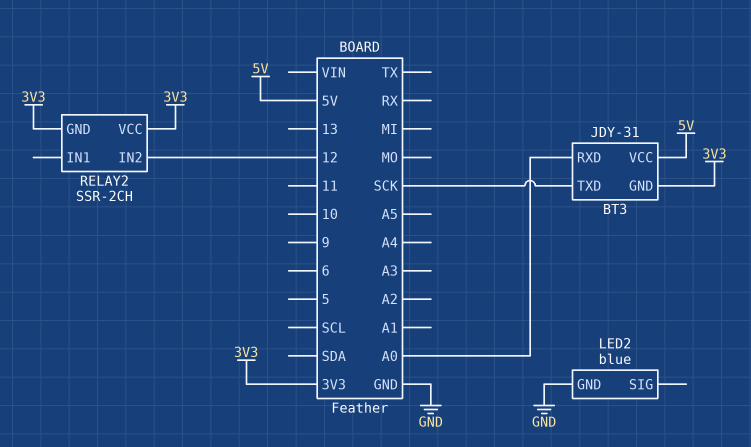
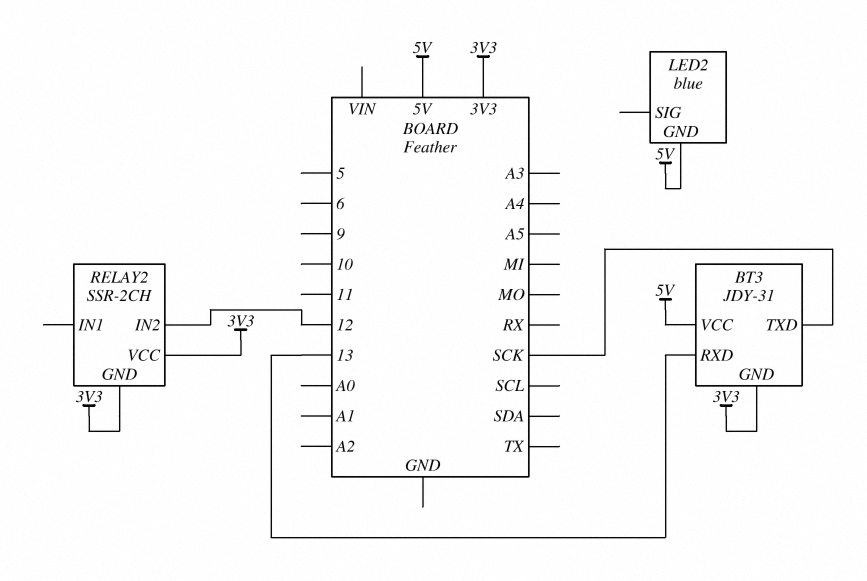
BT3 pin RXD: A0 -> 13
LED2 pin GND: GND -> 5V

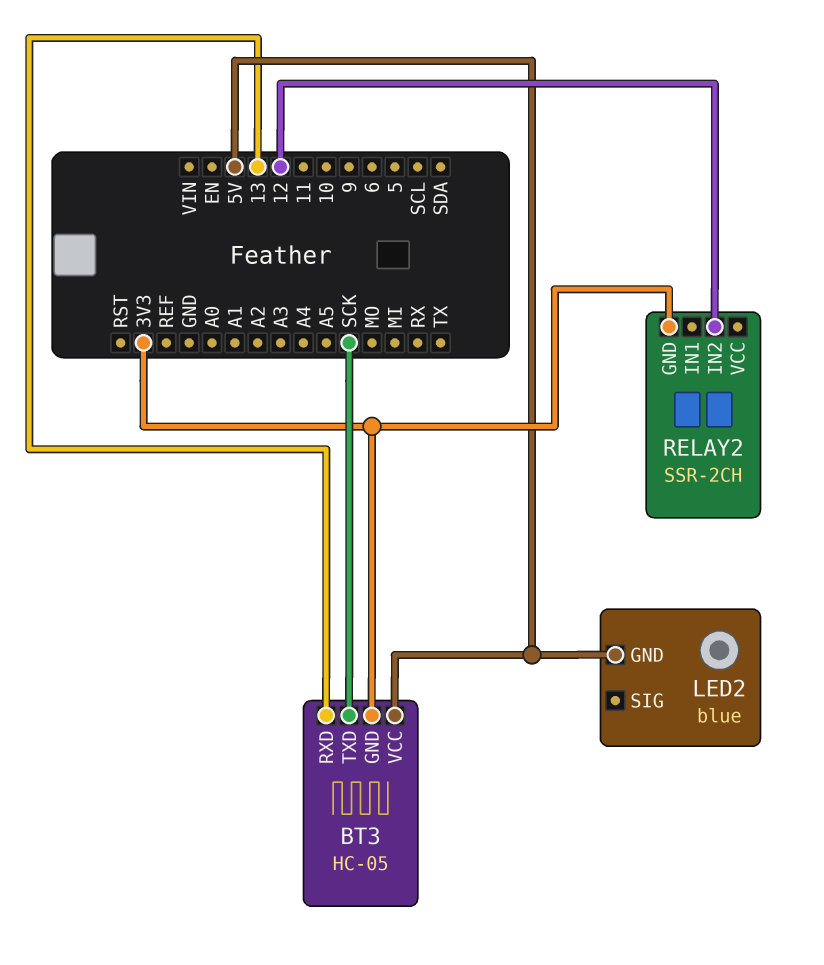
BT3: JDY-31 -> HC-05
RELAY2 pin VCC: 3V3 -> none

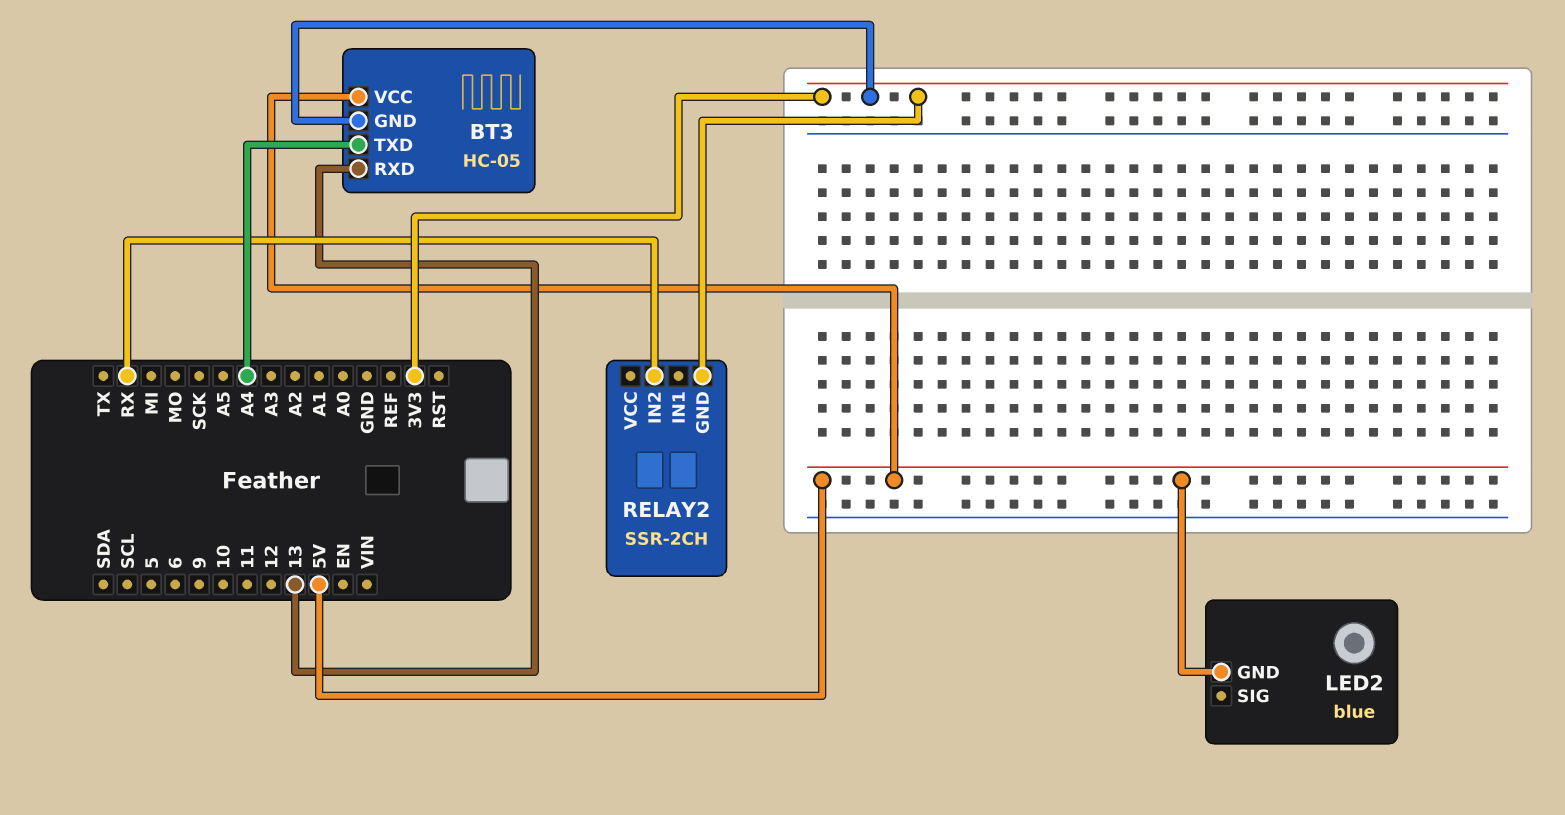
BT3 pin TXD: SCK -> A4
RELAY2 pin IN2: 12 -> RX

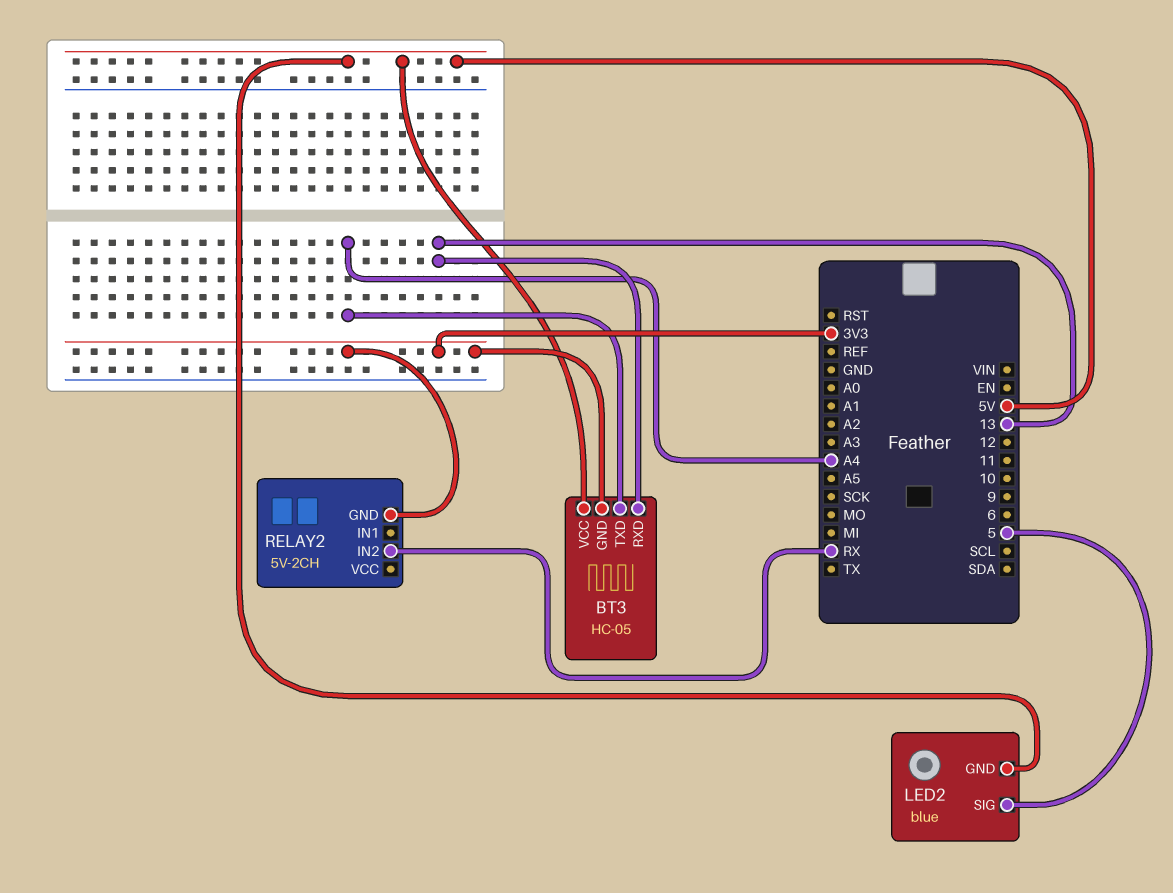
LED2 pin SIG: none -> 5
RELAY2: SSR-2CH -> 5V-2CH

